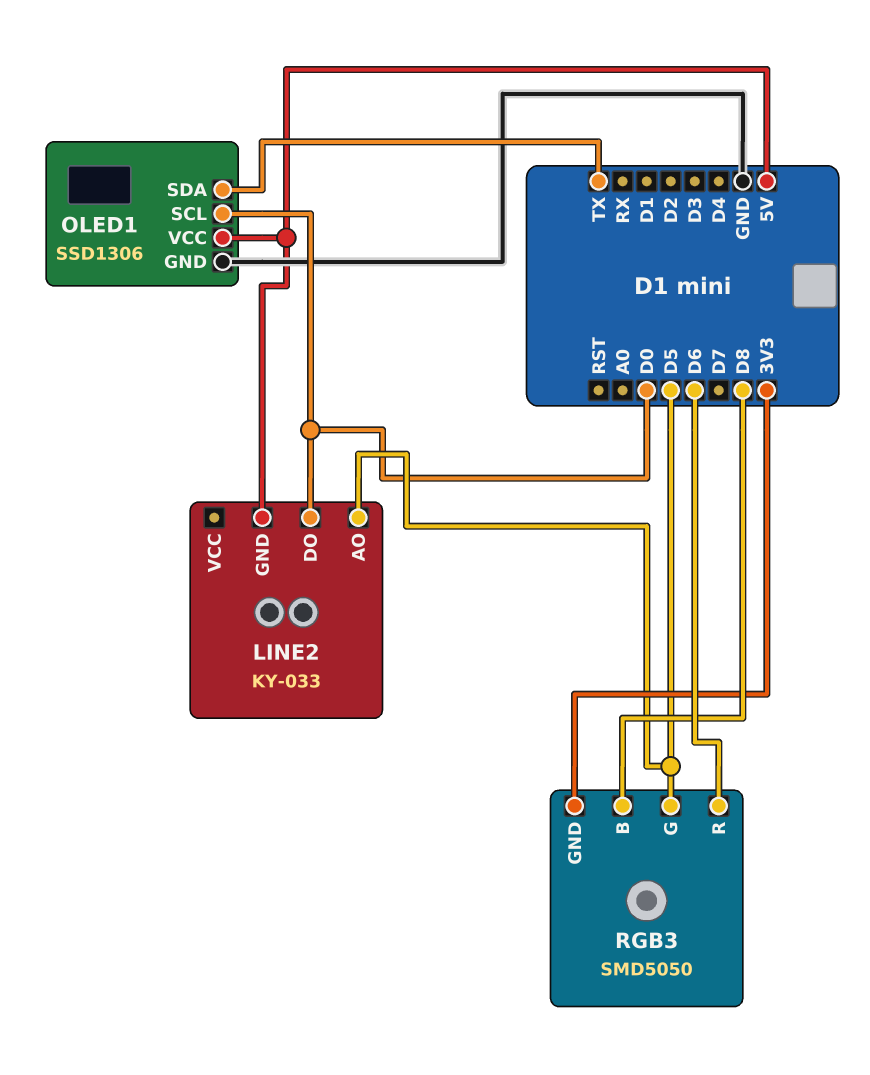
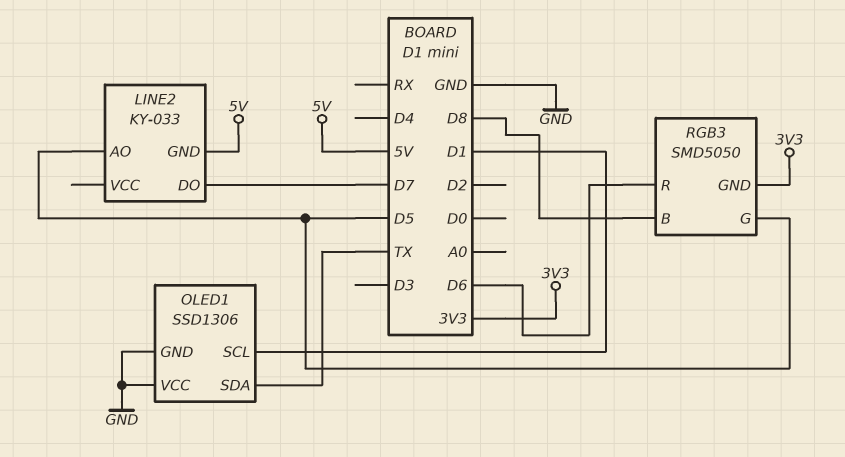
LINE2 pin DO: D0 -> D7
OLED1 pin SCL: D0 -> D1
OLED1 pin VCC: 5V -> GND

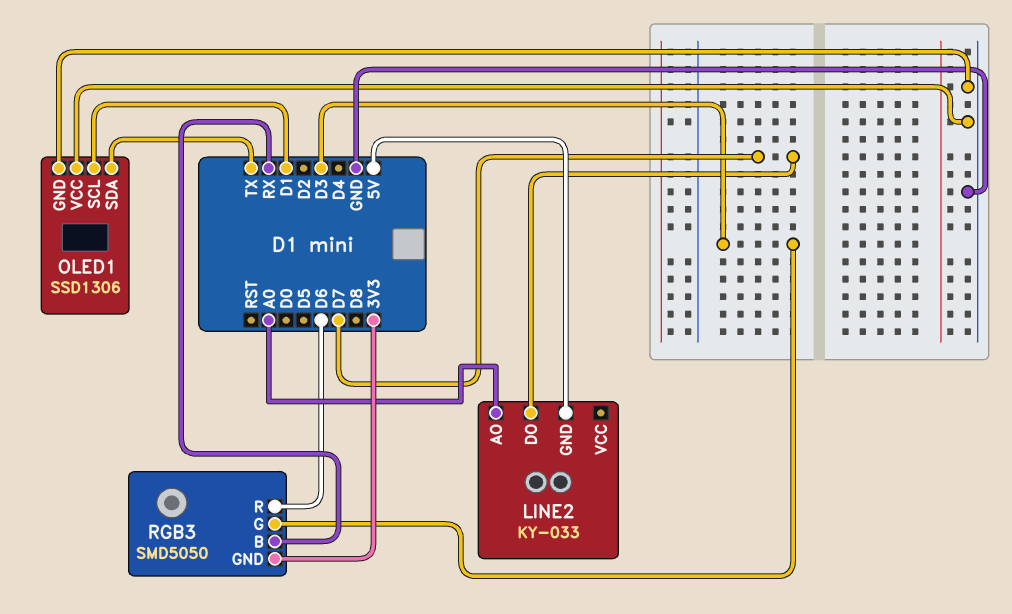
LINE2 pin AO: D5 -> A0
RGB3 pin B: D8 -> RX
RGB3 pin G: D5 -> D3

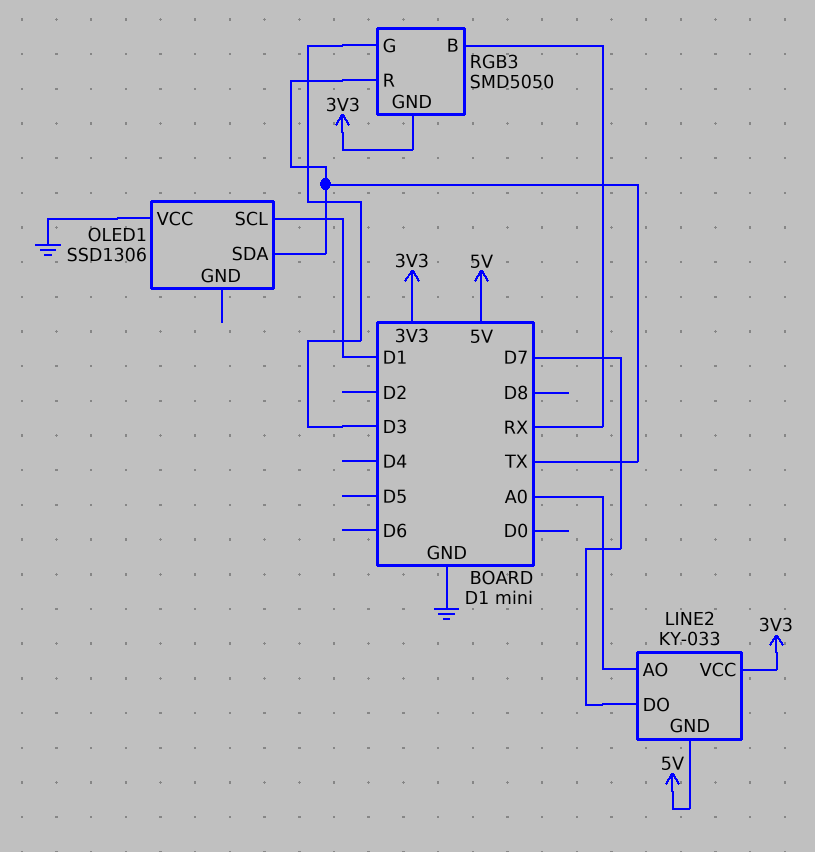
LINE2 pin VCC: none -> 3V3
OLED1 pin GND: GND -> none
RGB3 pin R: D6 -> TX

